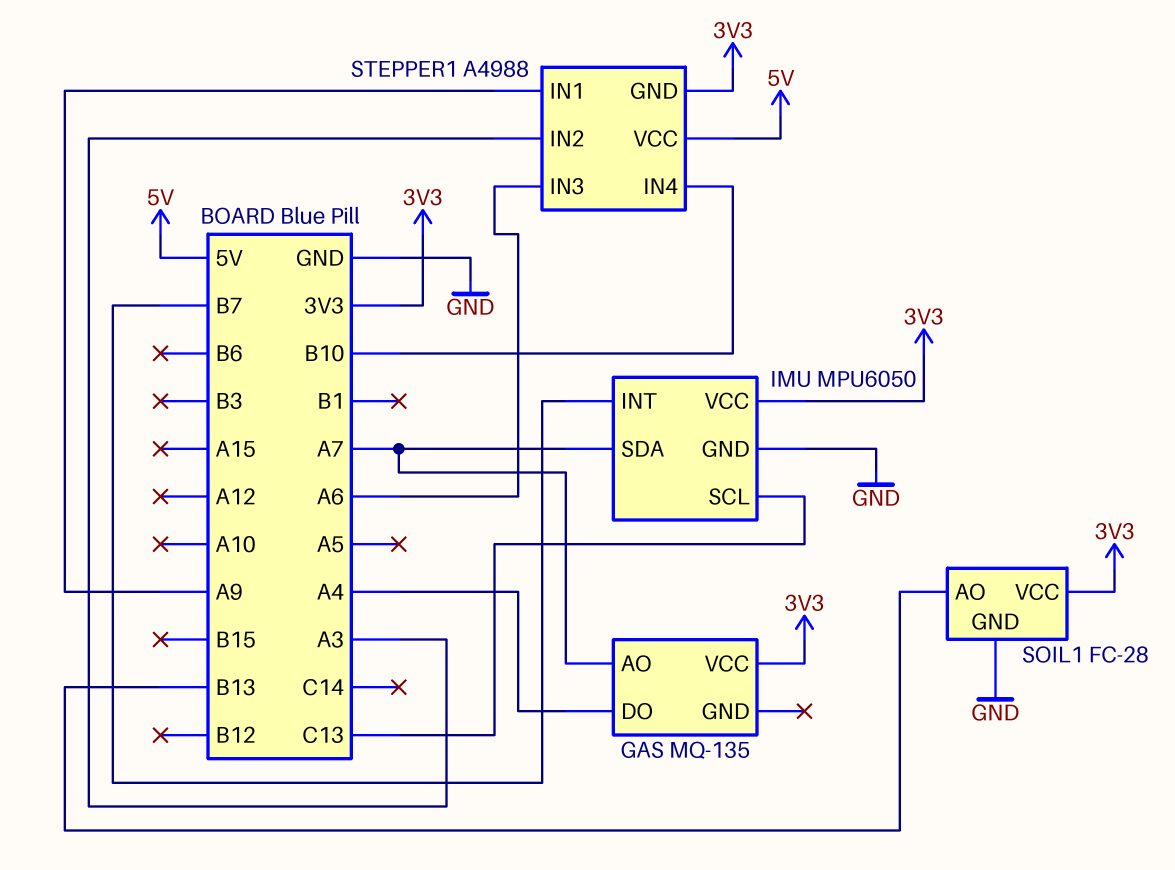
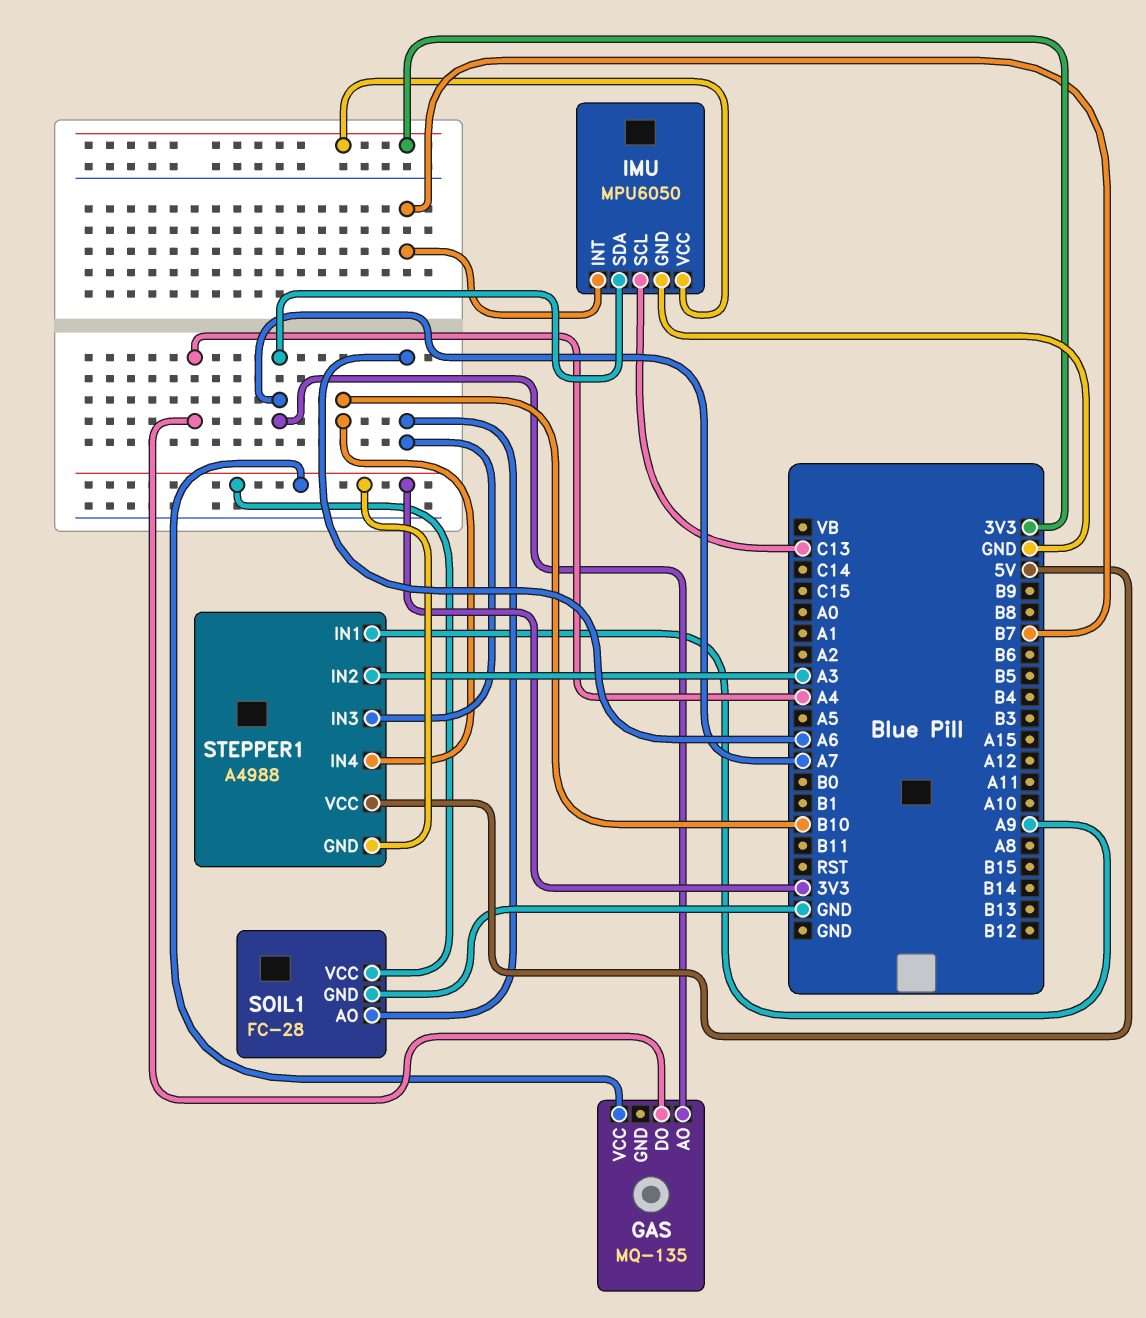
SOIL1 pin AO: B13 -> A6

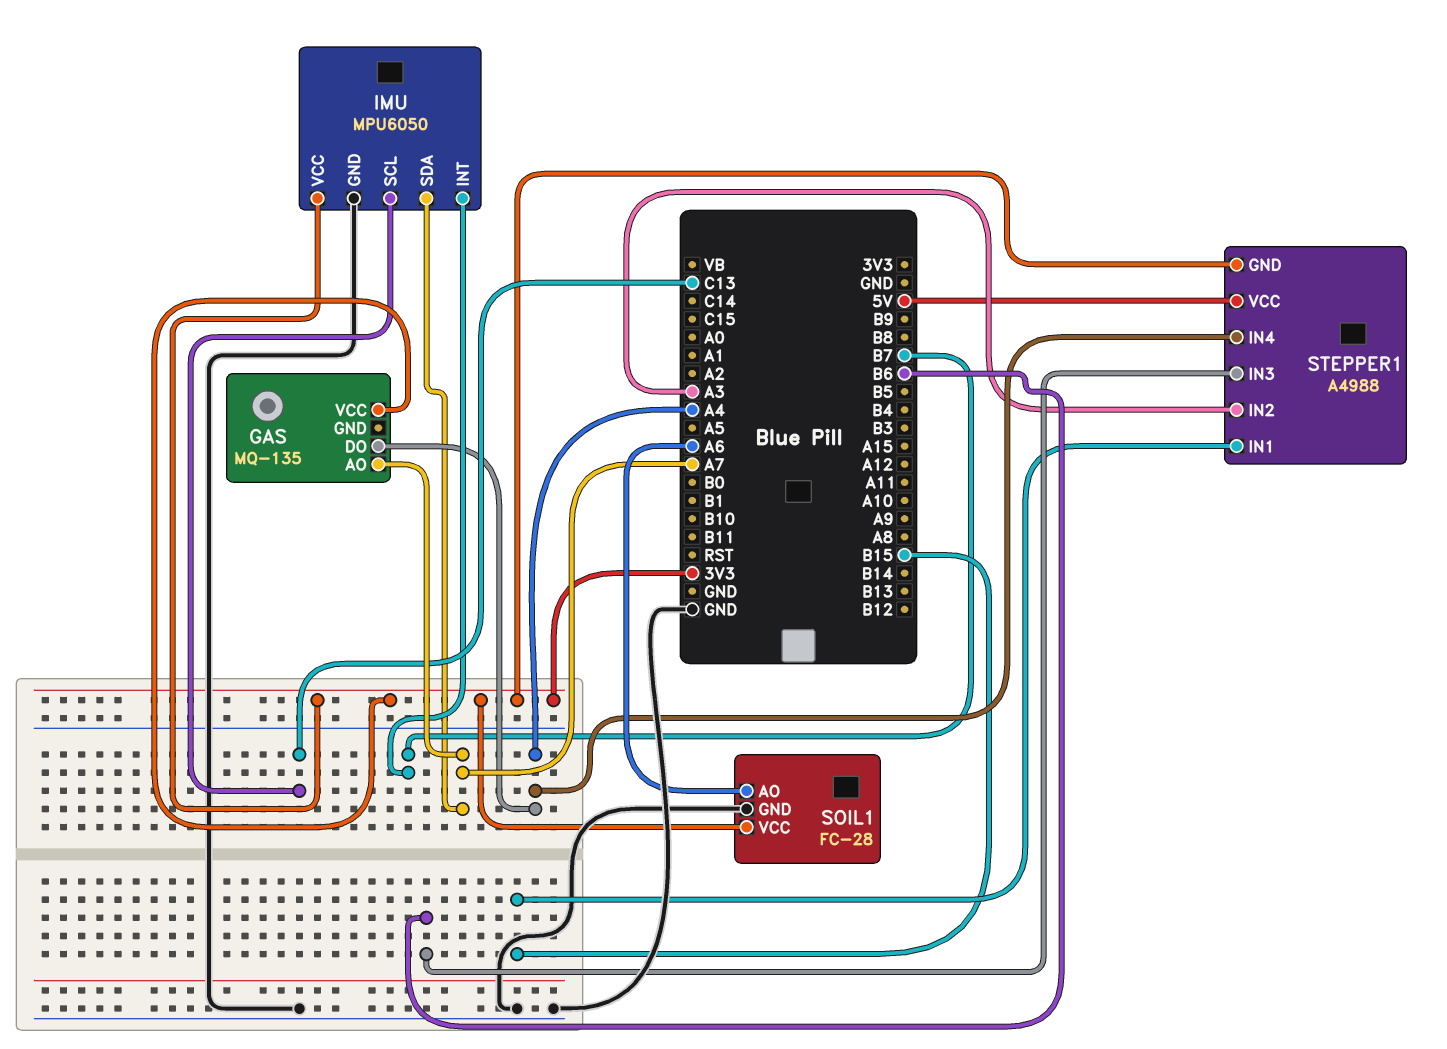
STEPPER1 pin IN1: A9 -> B15
STEPPER1 pin IN3: A6 -> B6
STEPPER1 pin IN4: B10 -> A4

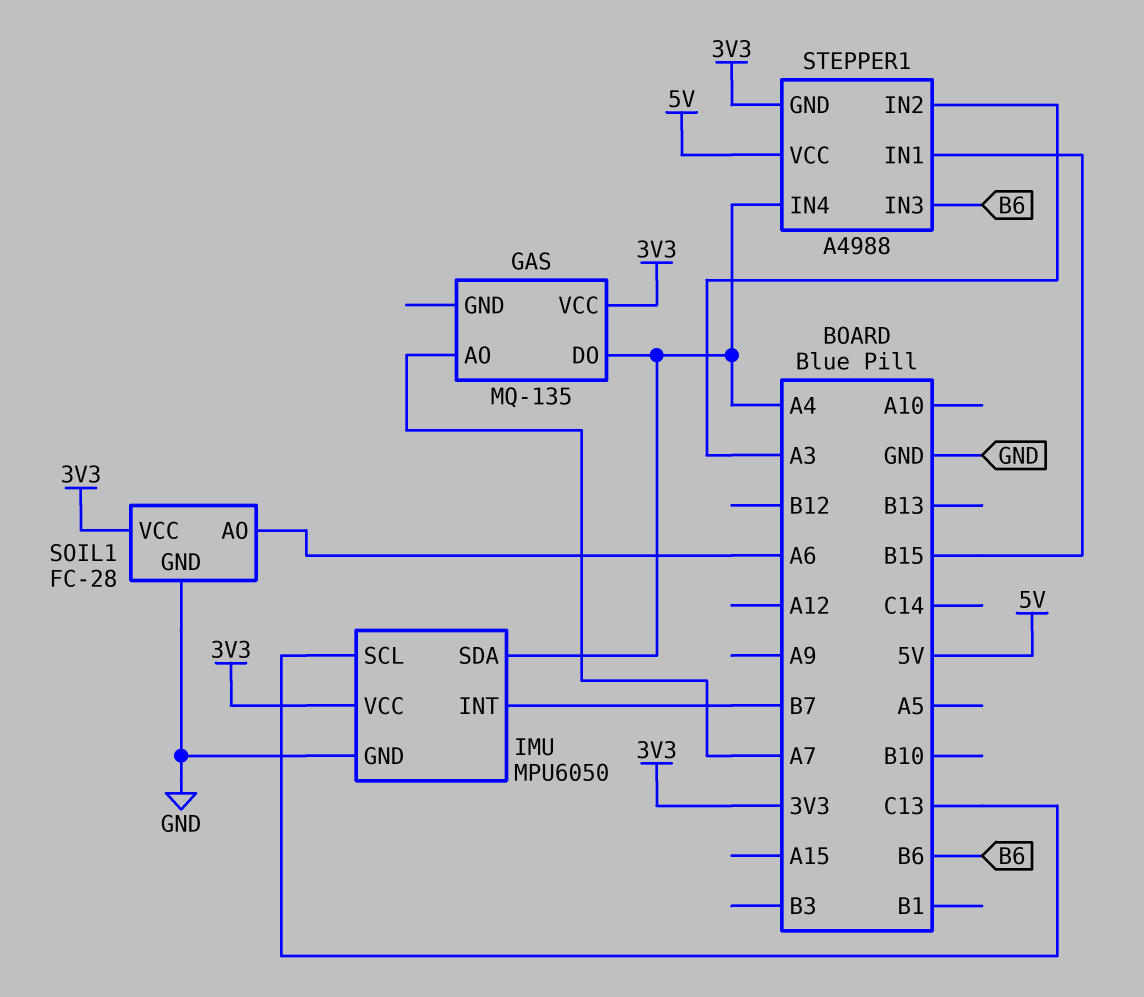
IMU pin SDA: A7 -> A4

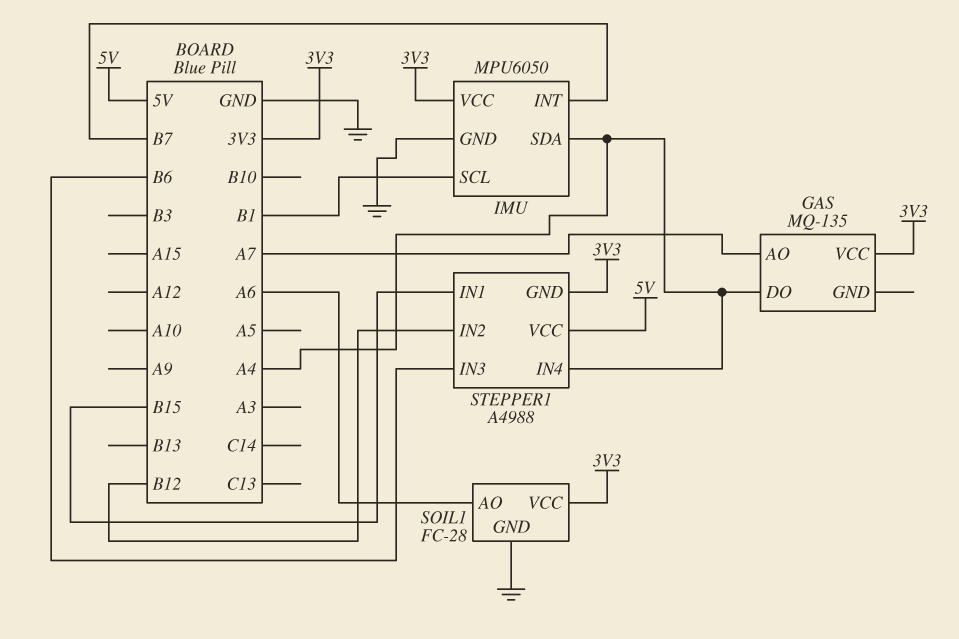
IMU pin SCL: C13 -> B1
STEPPER1 pin IN2: A3 -> B12

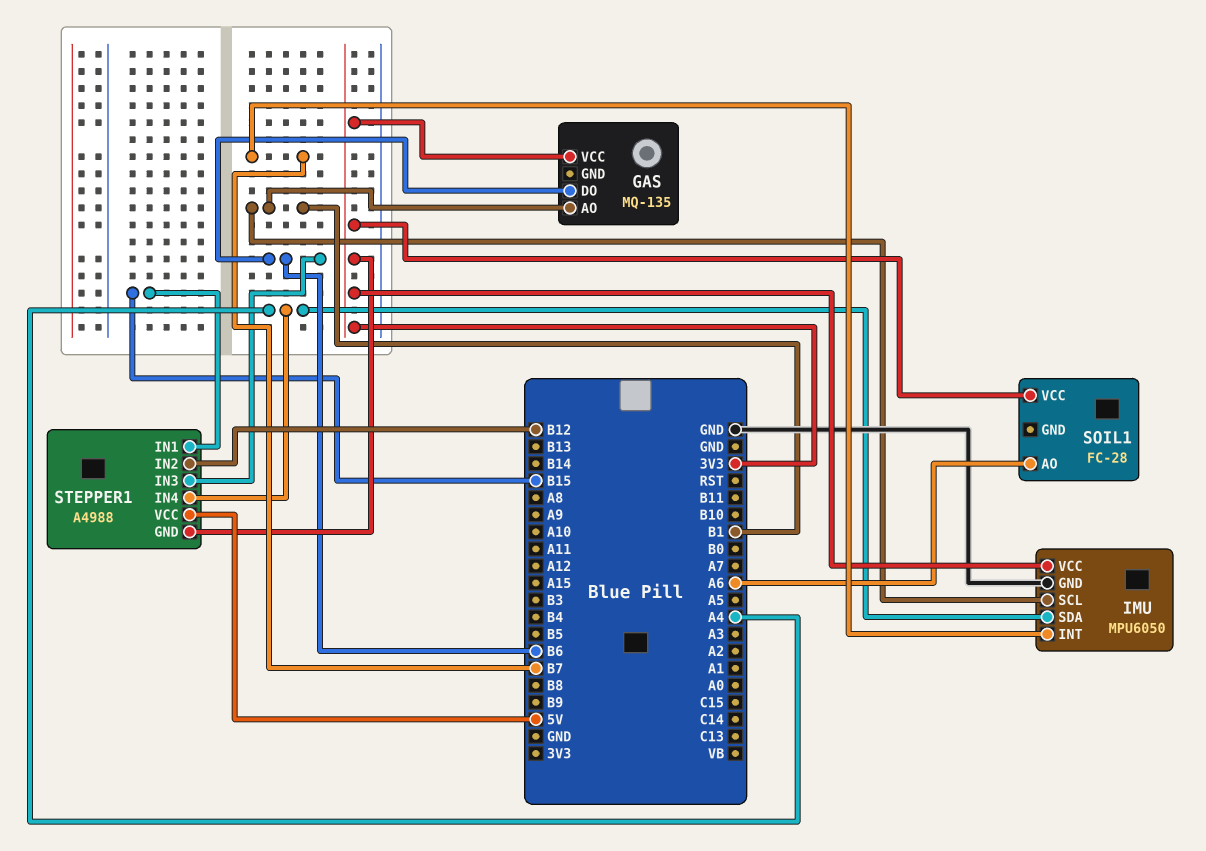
GAS pin AO: A7 -> B1
GAS pin DO: A4 -> B6
SOIL1 pin GND: GND -> none

